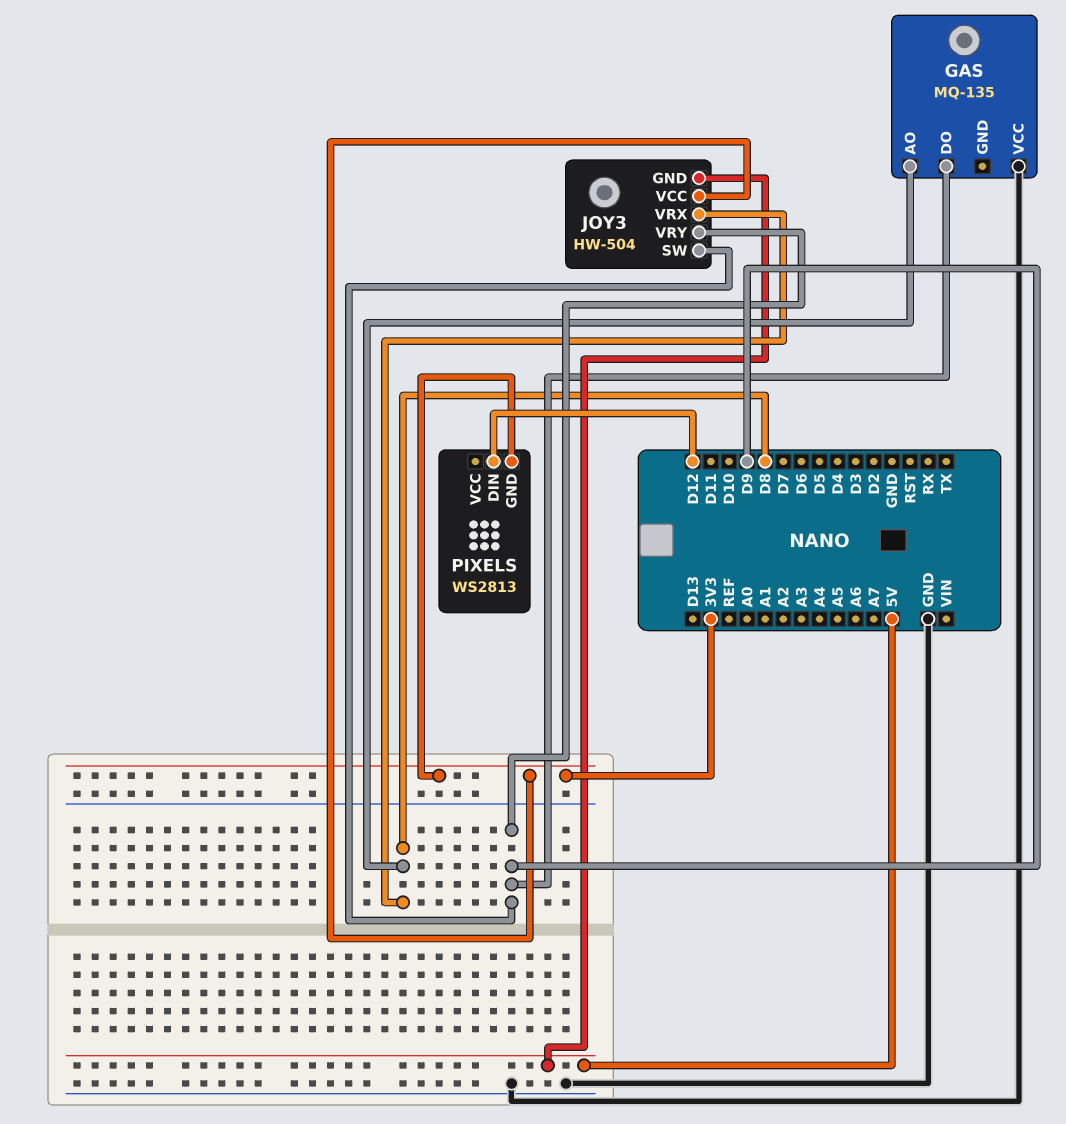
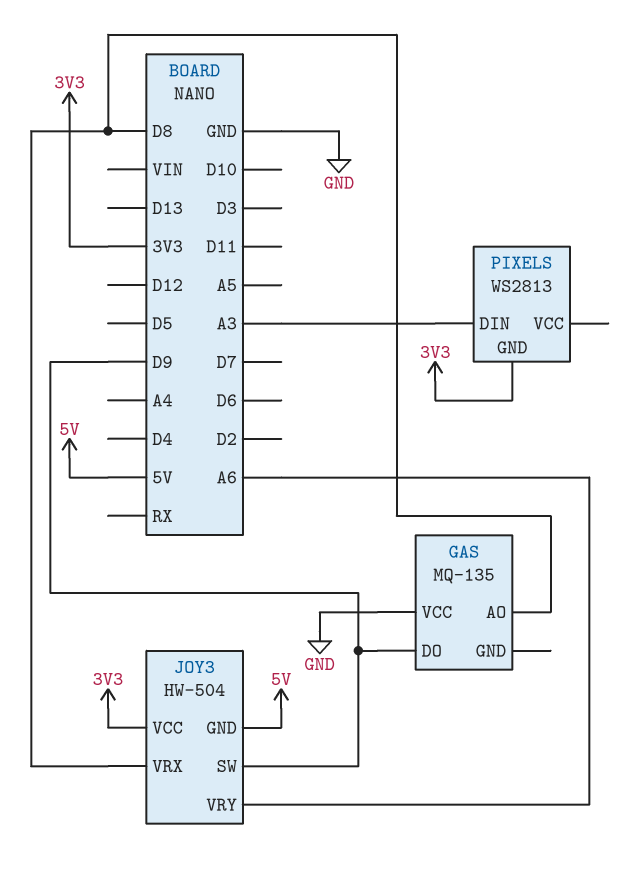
JOY3 pin VRY: D9 -> A6
PIXELS pin DIN: D12 -> A3

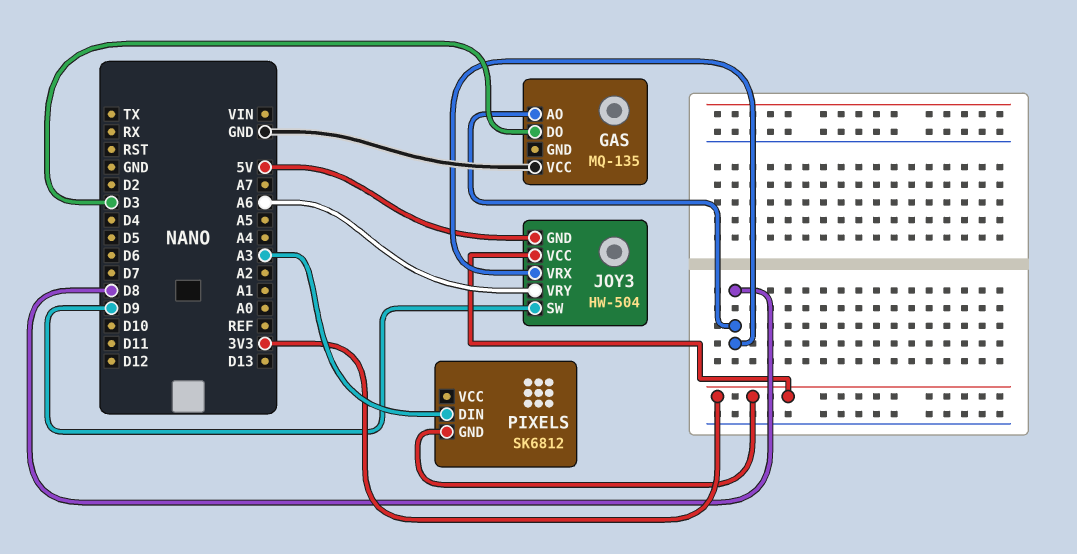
GAS pin DO: D9 -> D3
PIXELS: WS2813 -> SK6812

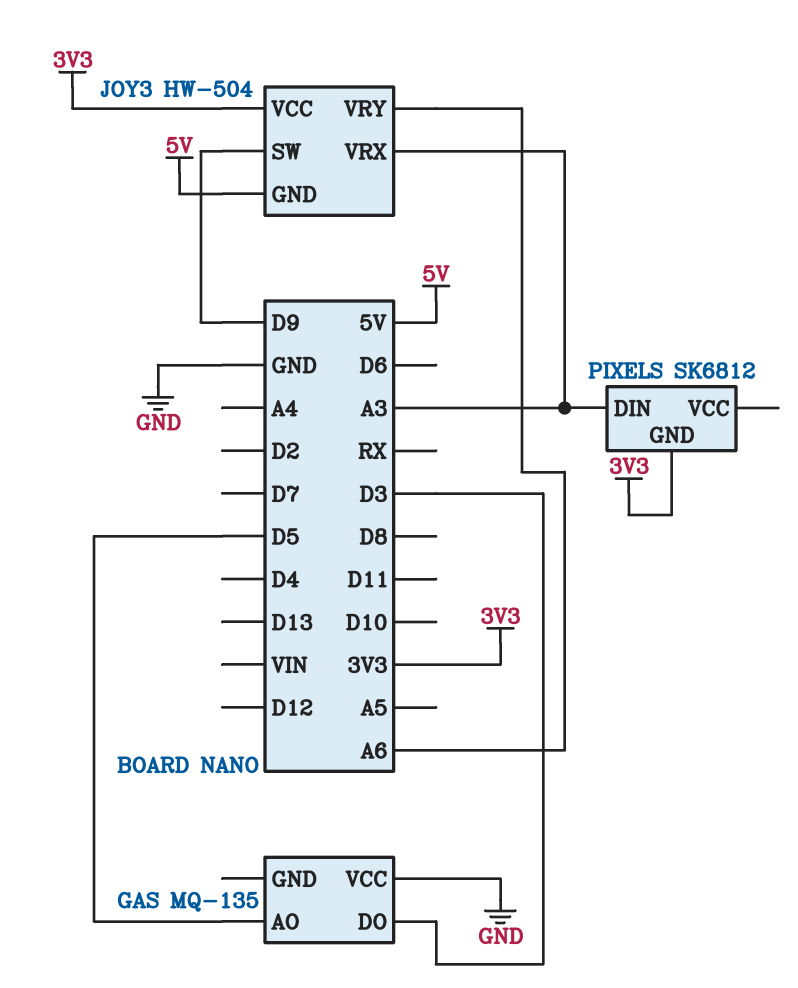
GAS pin AO: D8 -> D5
JOY3 pin VRX: D8 -> A3

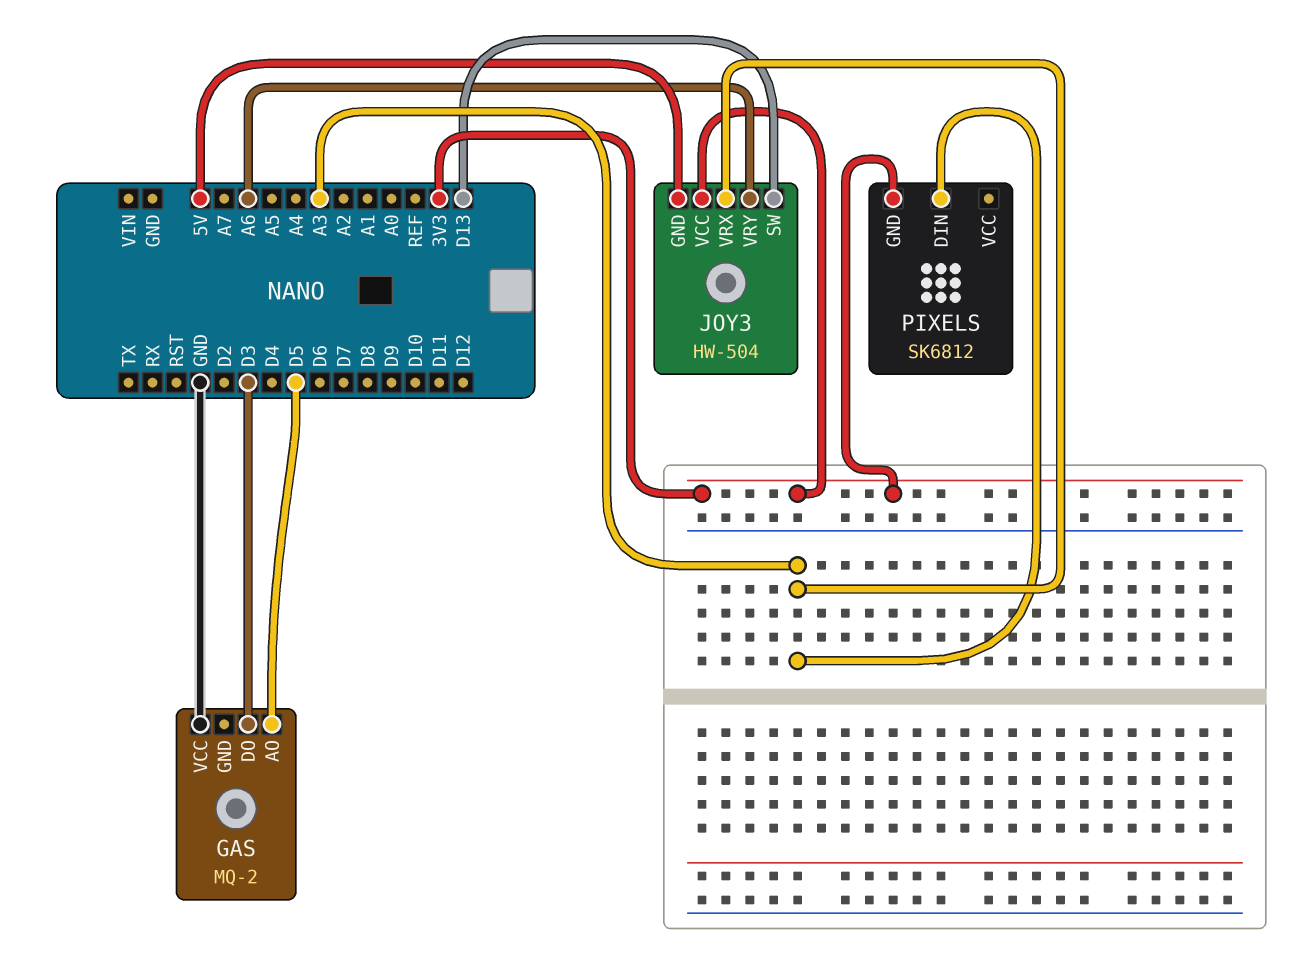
GAS: MQ-135 -> MQ-2
JOY3 pin SW: D9 -> D13

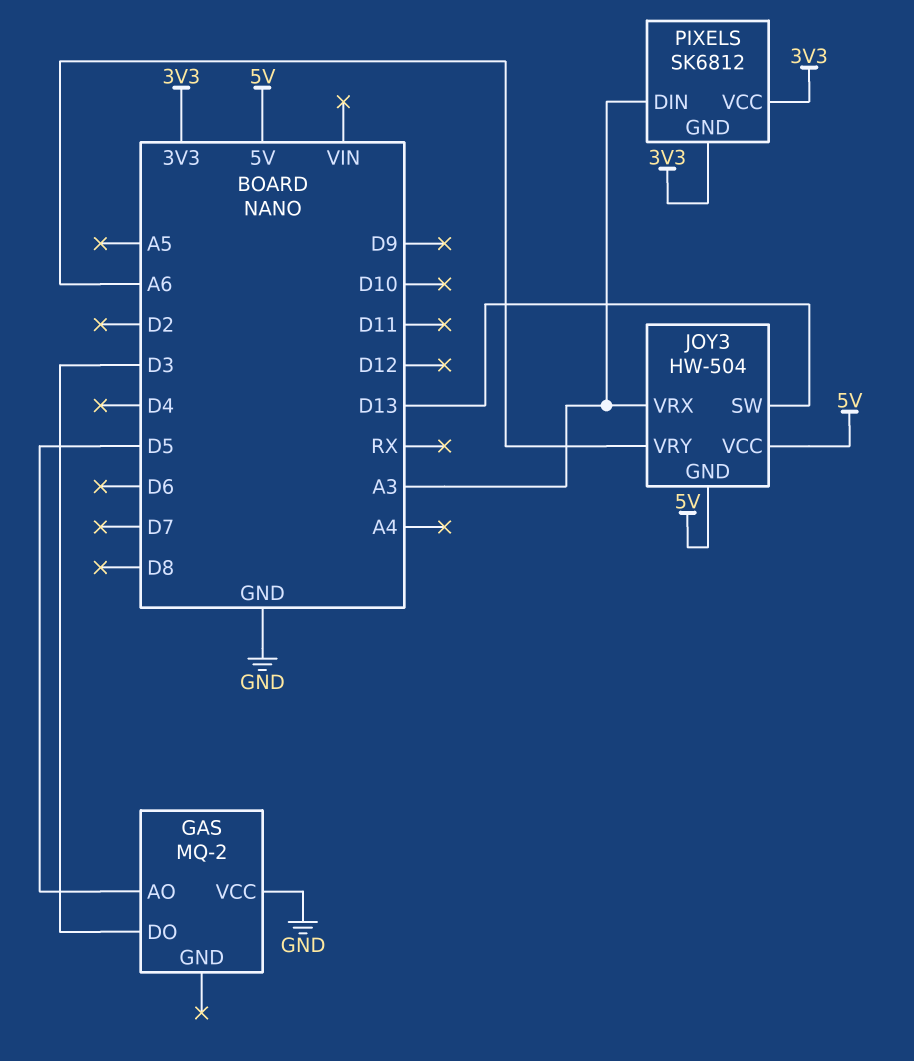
JOY3 pin VCC: 3V3 -> 5V
PIXELS pin VCC: none -> 3V3

